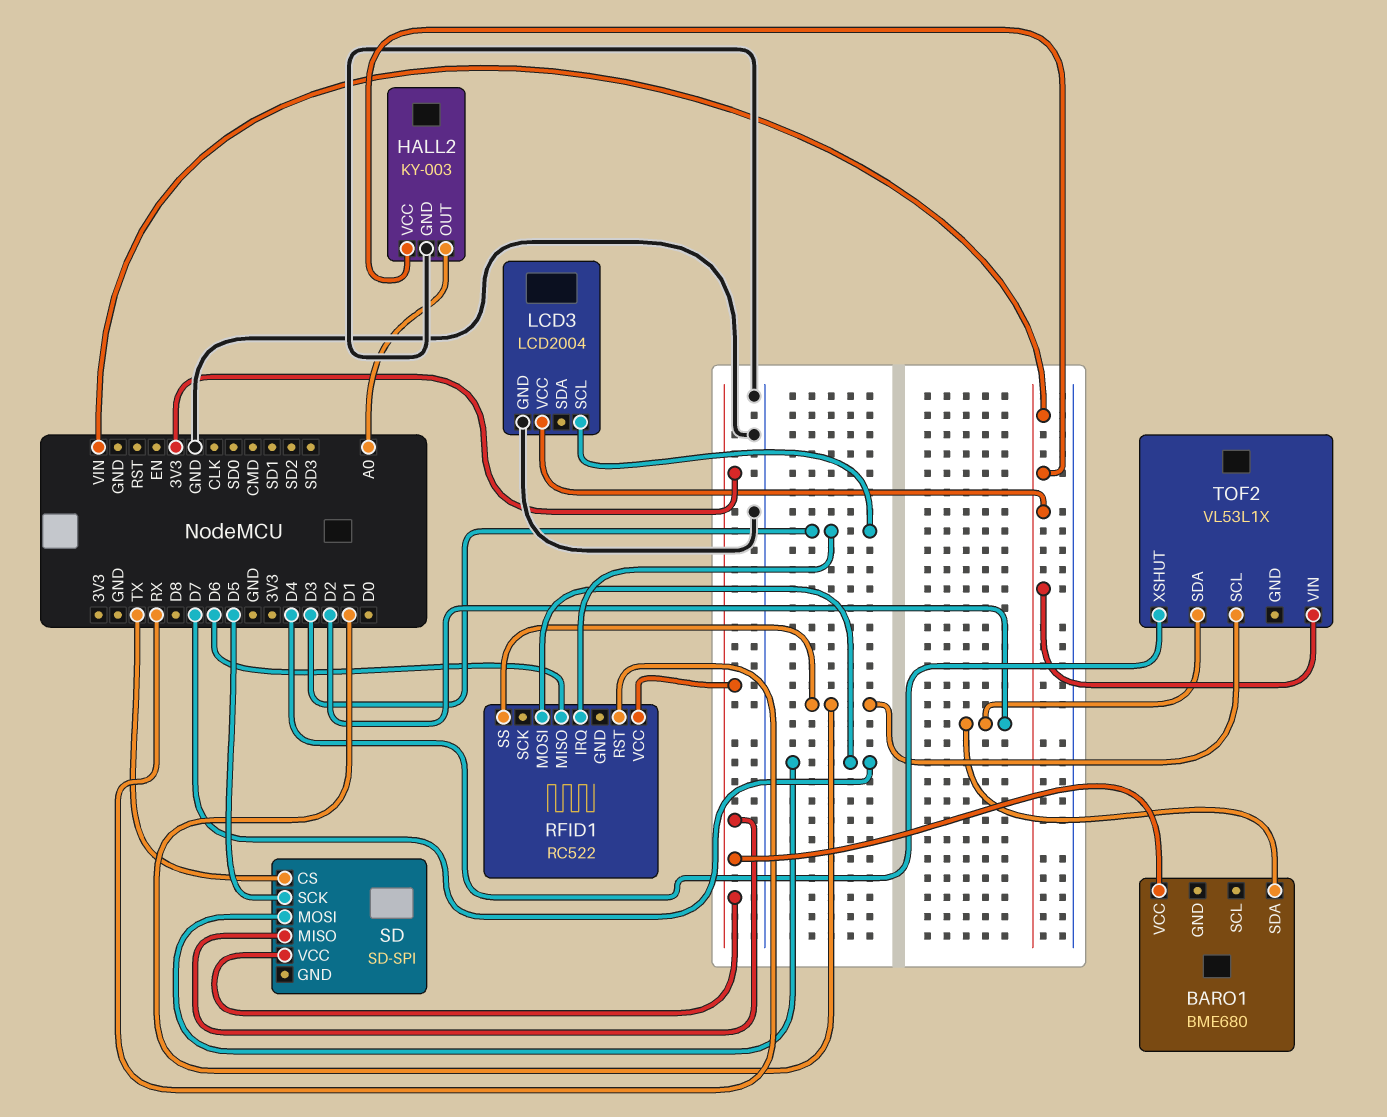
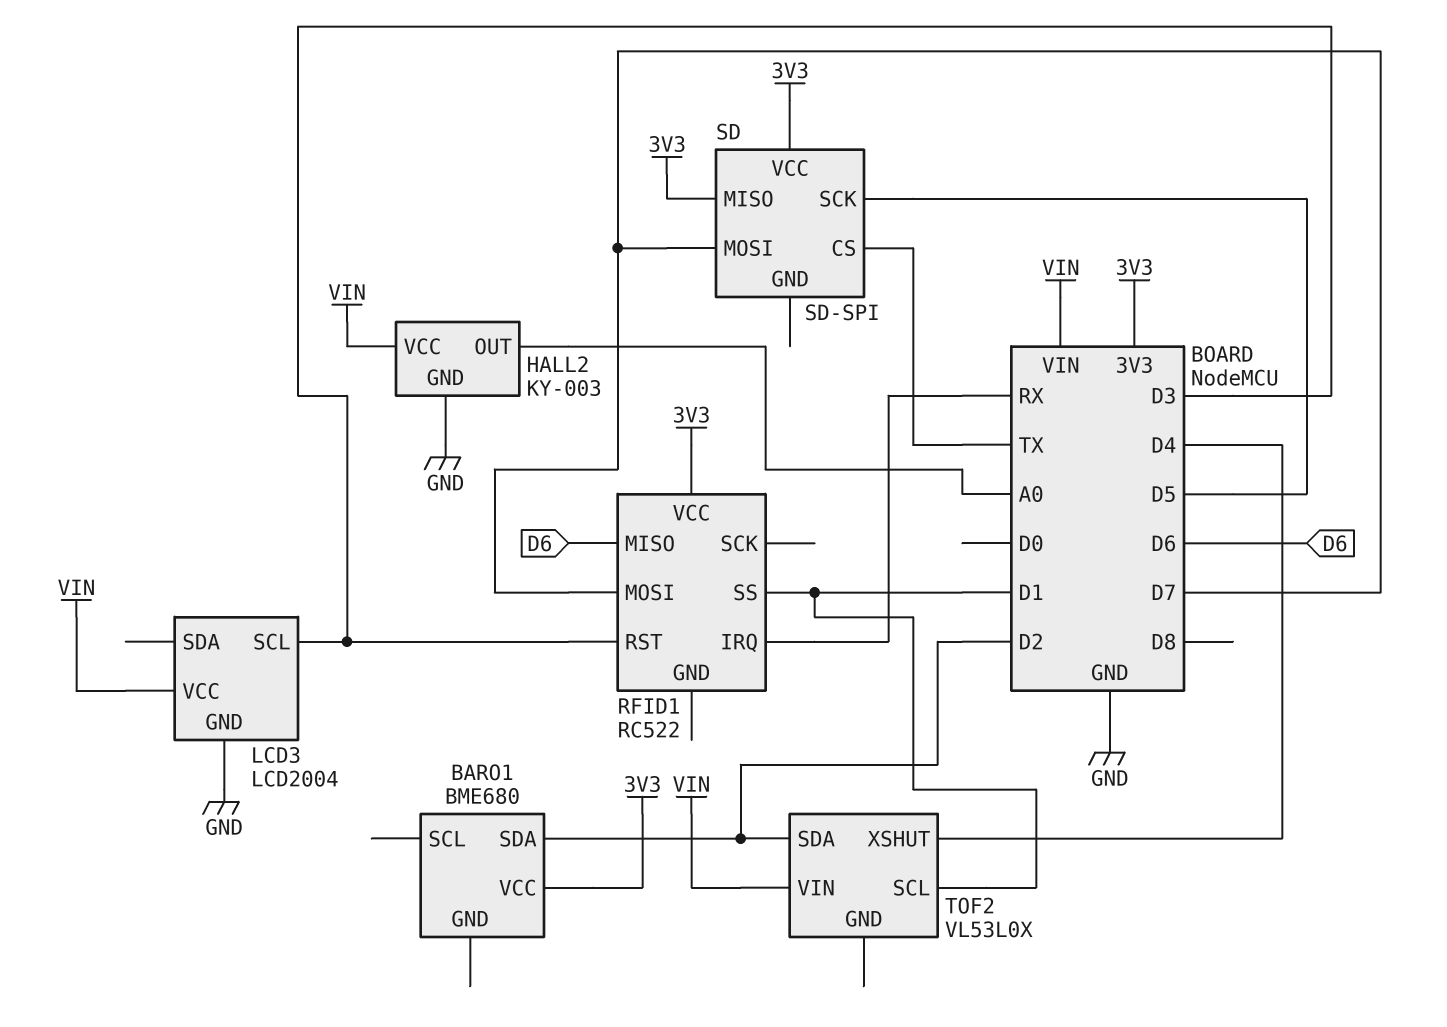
RFID1 pin IRQ: D3 -> RX
RFID1 pin RST: RX -> D3
TOF2: VL53L1X -> VL53L0X

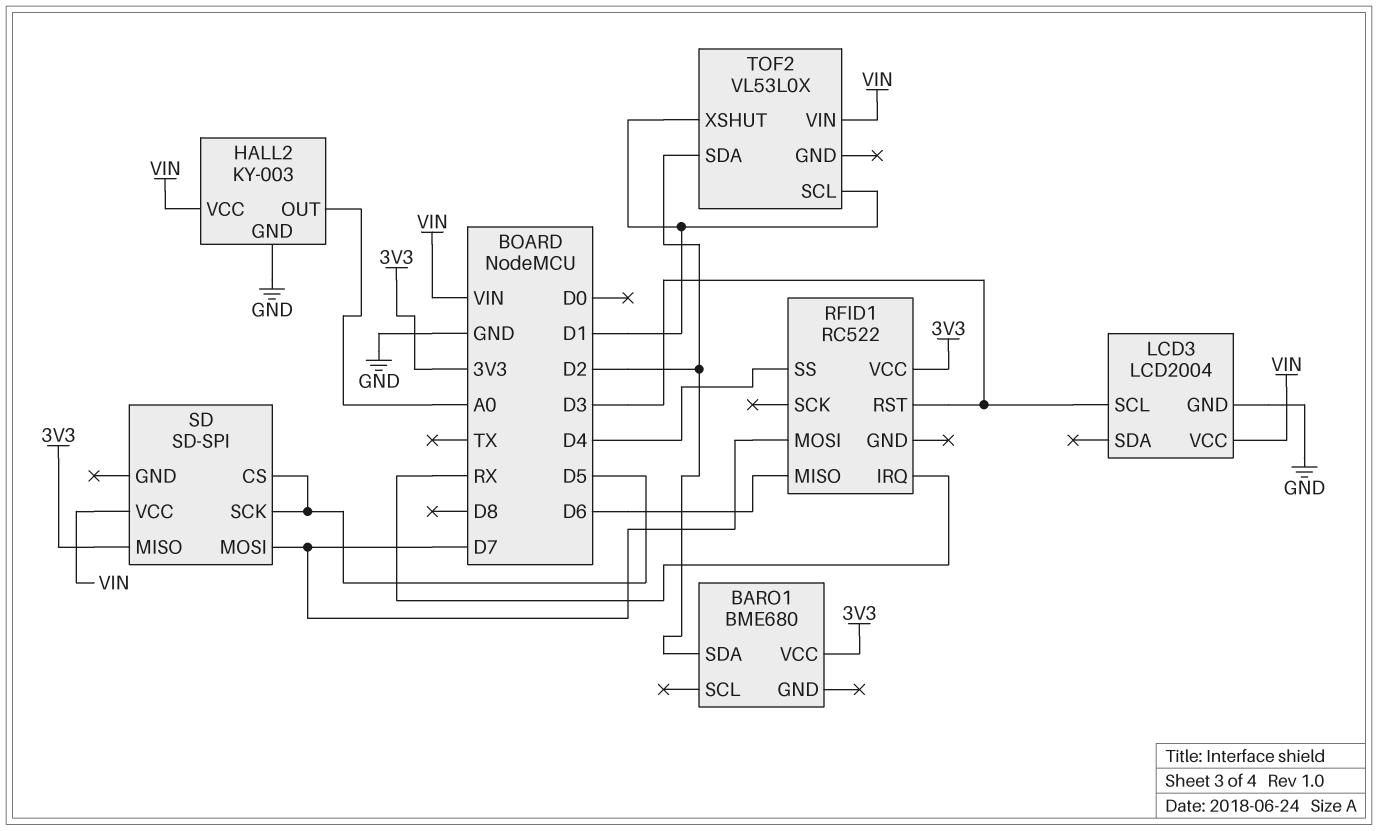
RFID1 pin SS: D1 -> D4
SD pin CS: TX -> D5
SD pin VCC: 3V3 -> VIN
TOF2 pin XSHUT: D4 -> D1

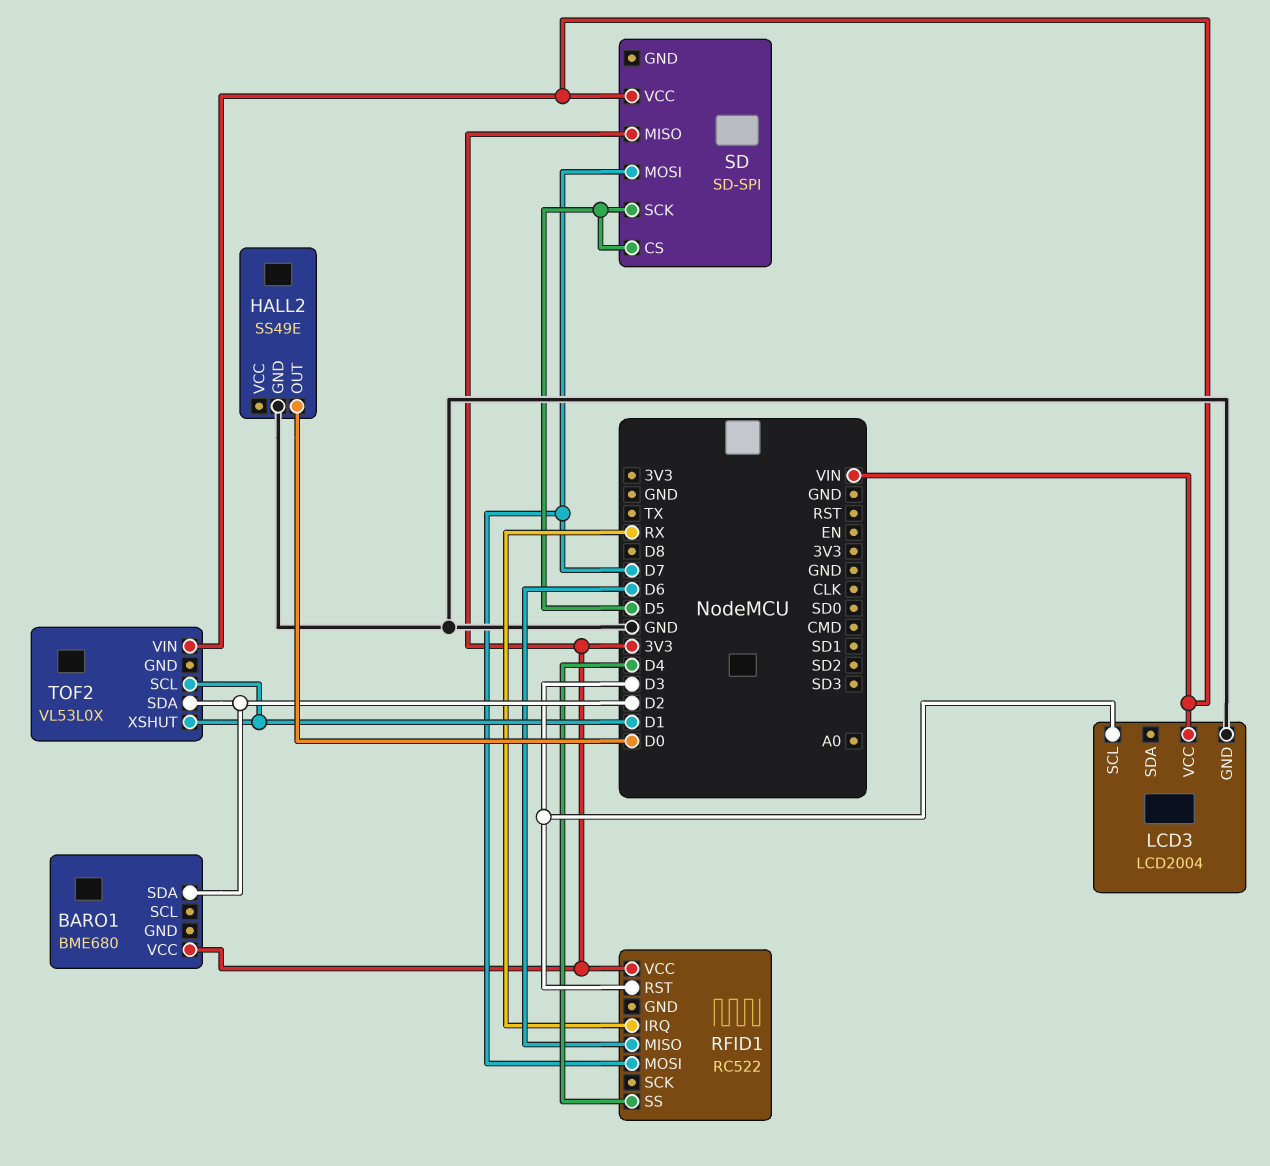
HALL2: KY-003 -> SS49E
HALL2 pin OUT: A0 -> D0
HALL2 pin VCC: VIN -> none

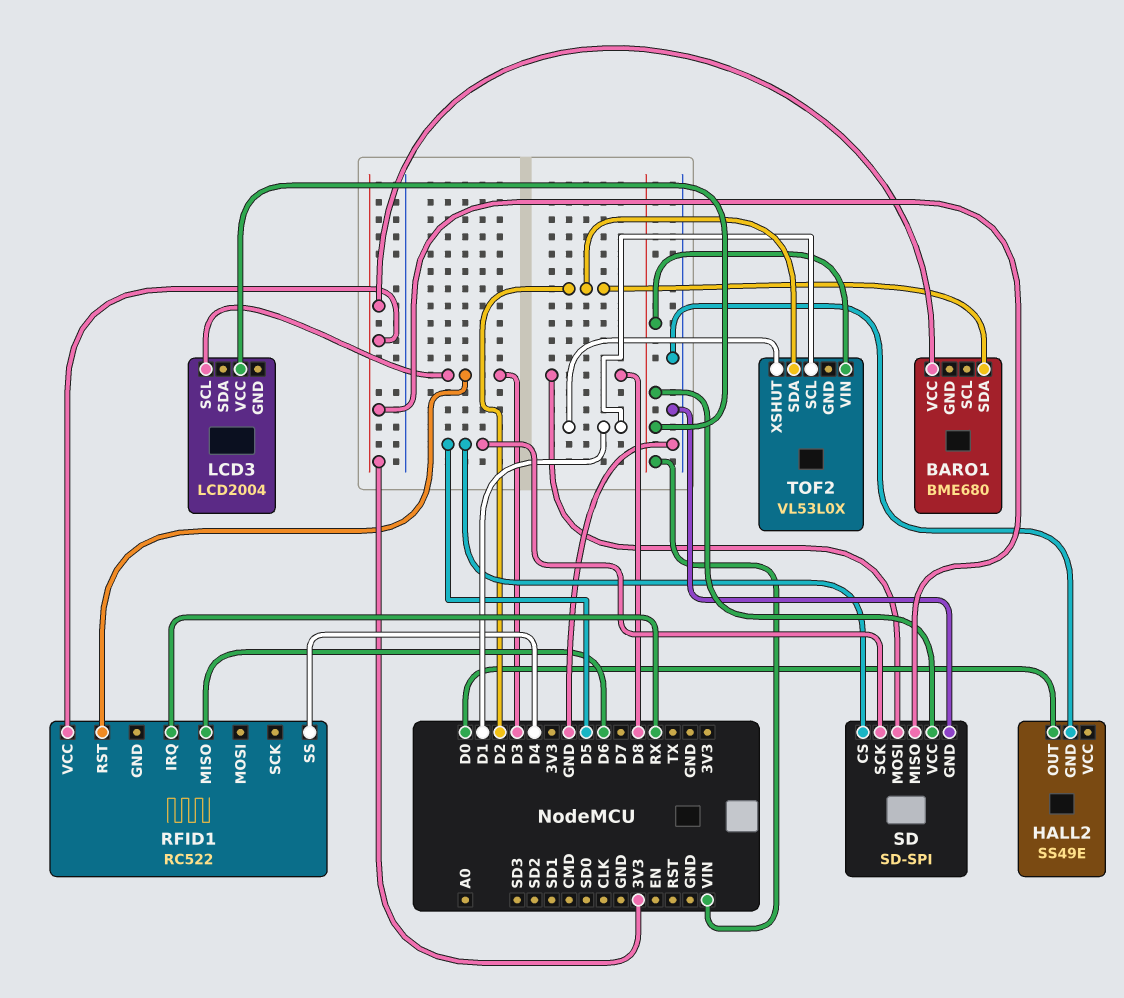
LCD3 pin GND: GND -> none
RFID1 pin MOSI: D7 -> none
SD pin GND: none -> GND
SD pin MOSI: D7 -> D8

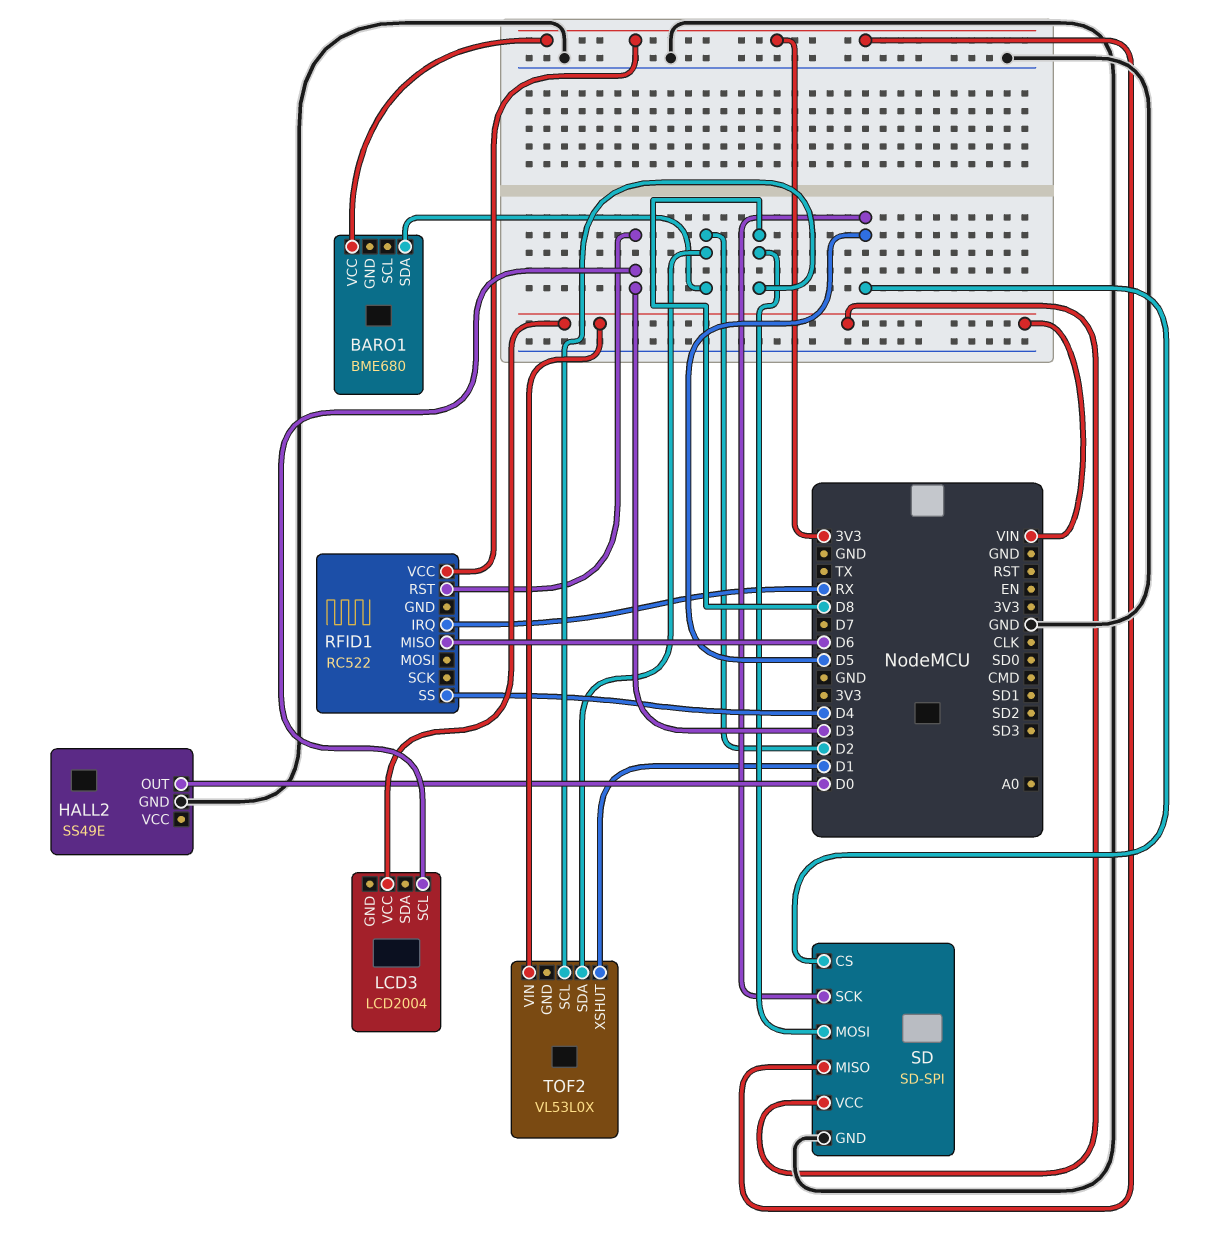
TOF2 pin SCL: D1 -> D8

